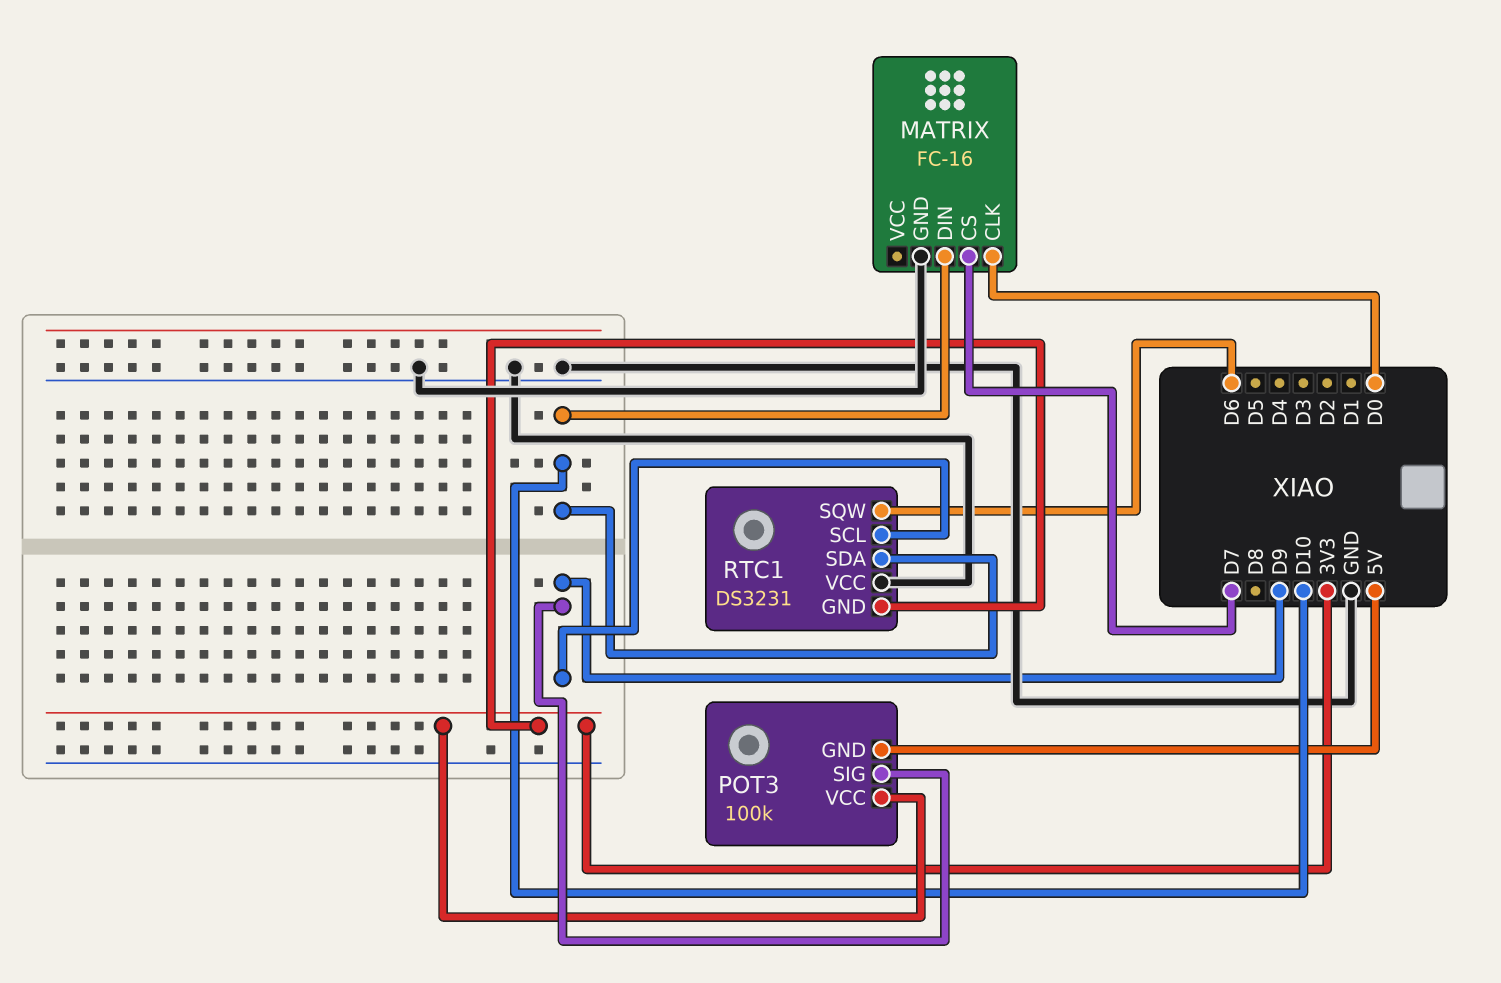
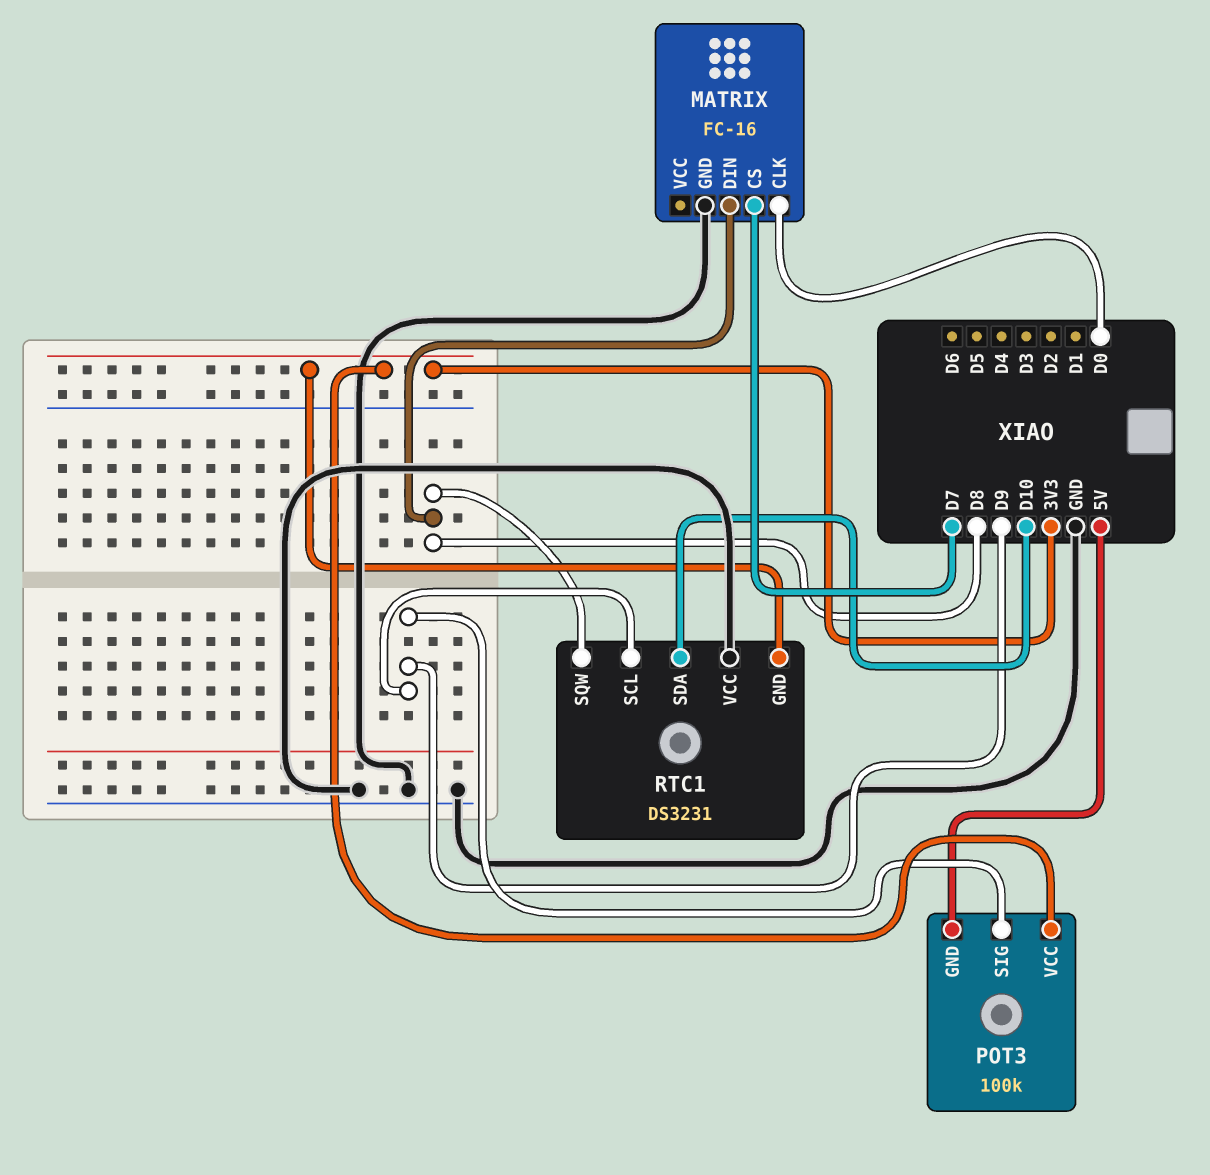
MATRIX pin DIN: D10 -> D8
RTC1 pin SQW: D6 -> D8

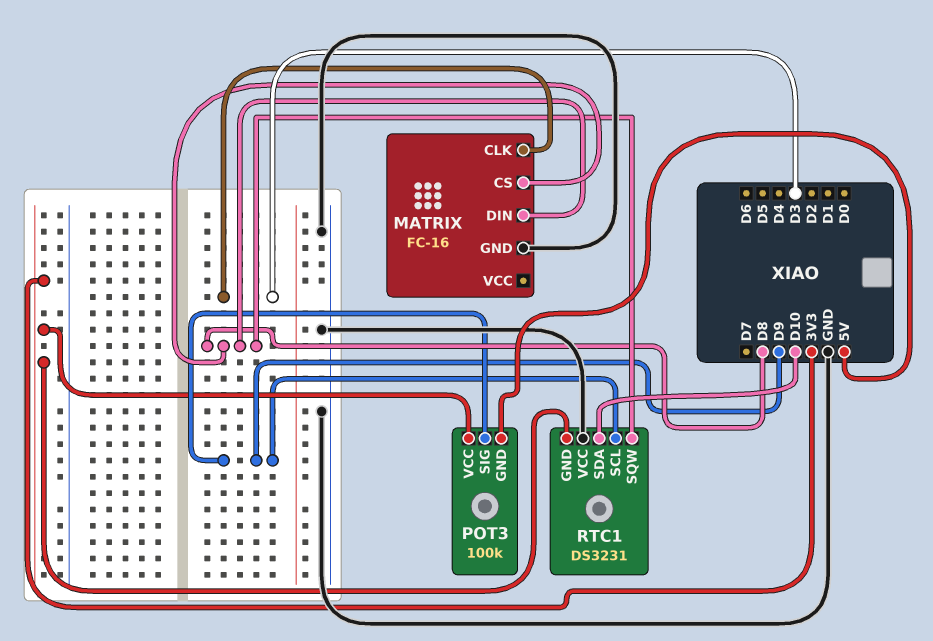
MATRIX pin CLK: D0 -> D3
MATRIX pin CS: D7 -> D8

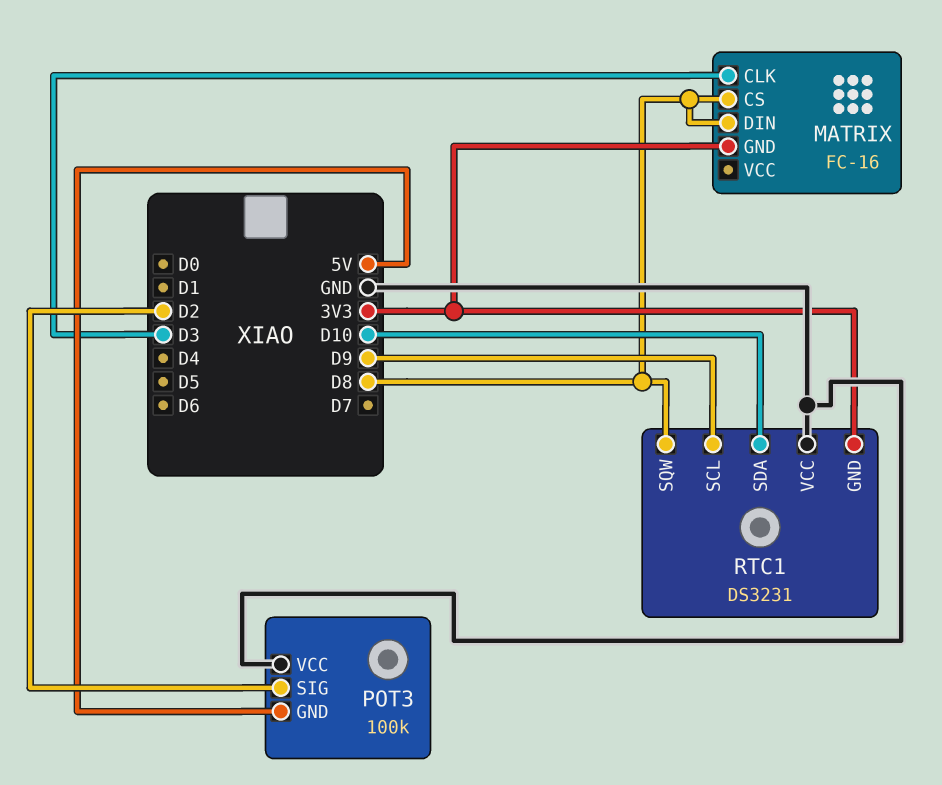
MATRIX pin GND: GND -> 3V3
POT3 pin SIG: D9 -> D2
POT3 pin VCC: 3V3 -> GND

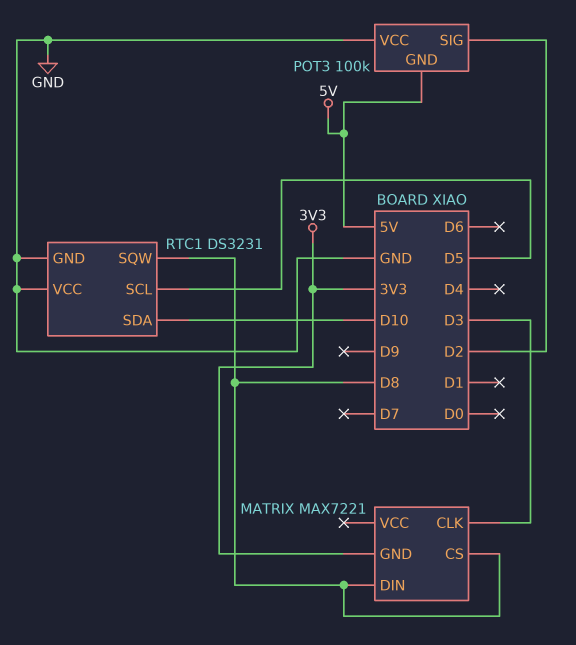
MATRIX: FC-16 -> MAX7221
RTC1 pin GND: 3V3 -> GND
RTC1 pin SCL: D9 -> D5

